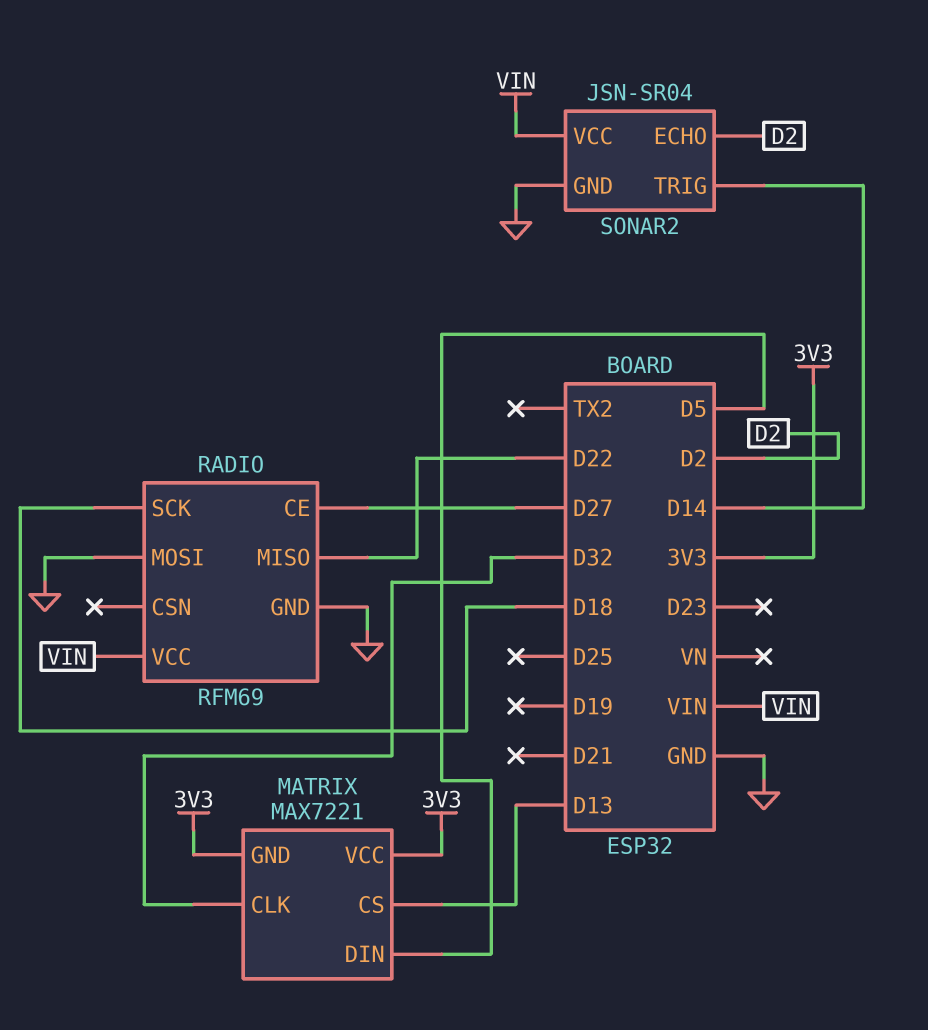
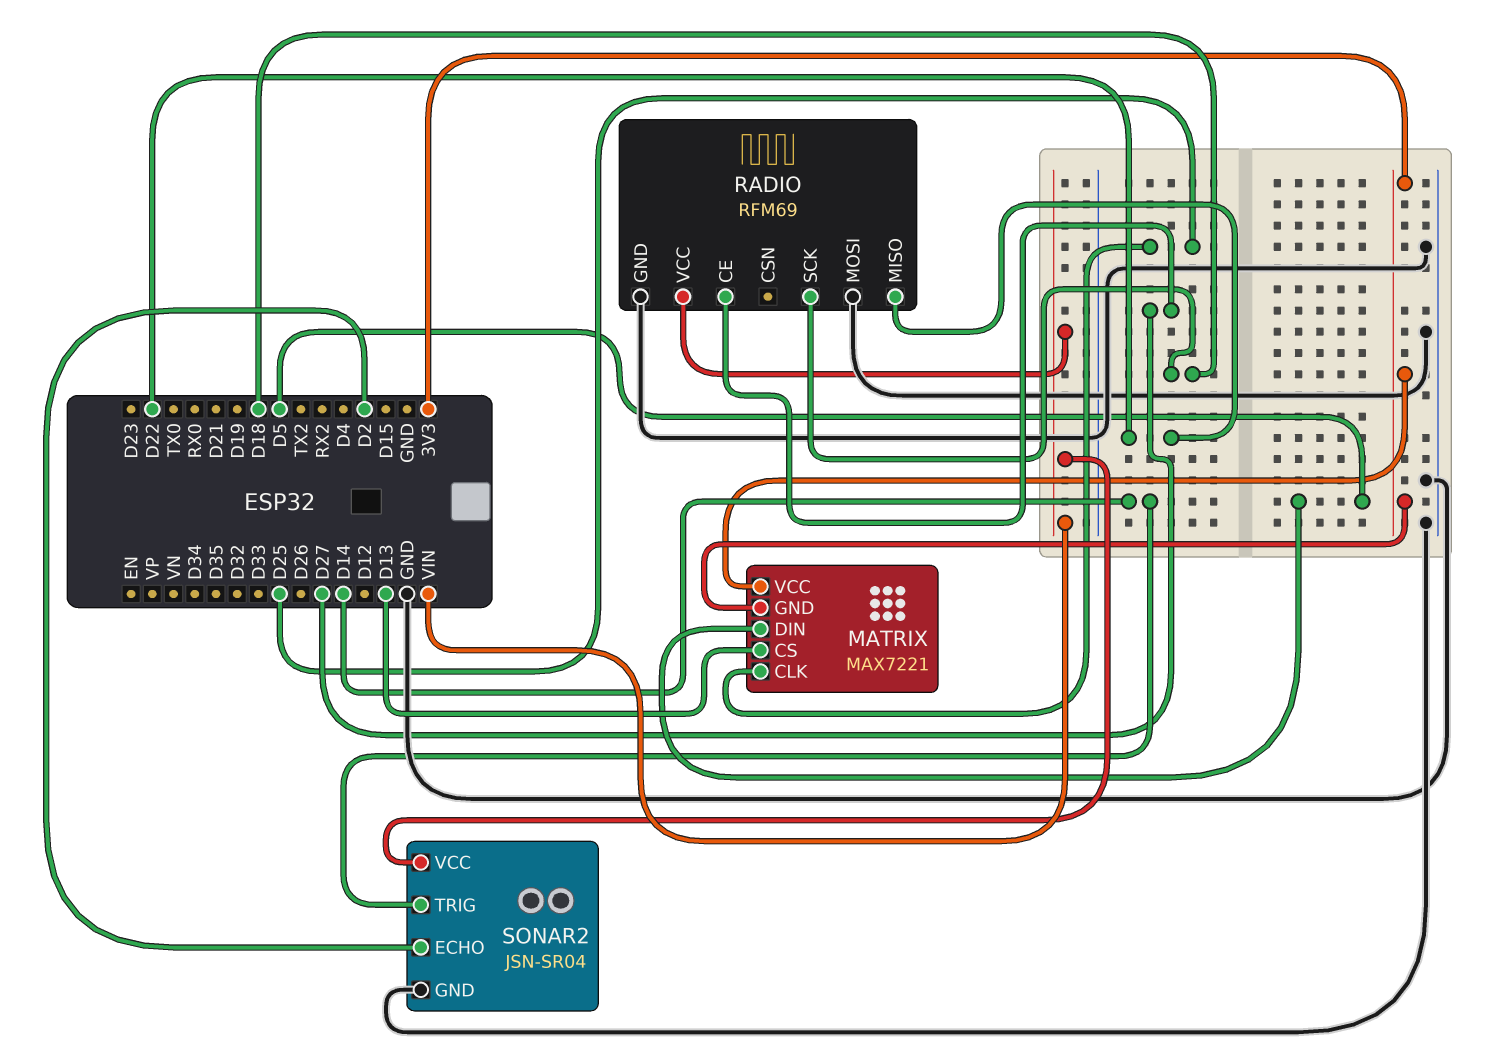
MATRIX pin CLK: D32 -> D25

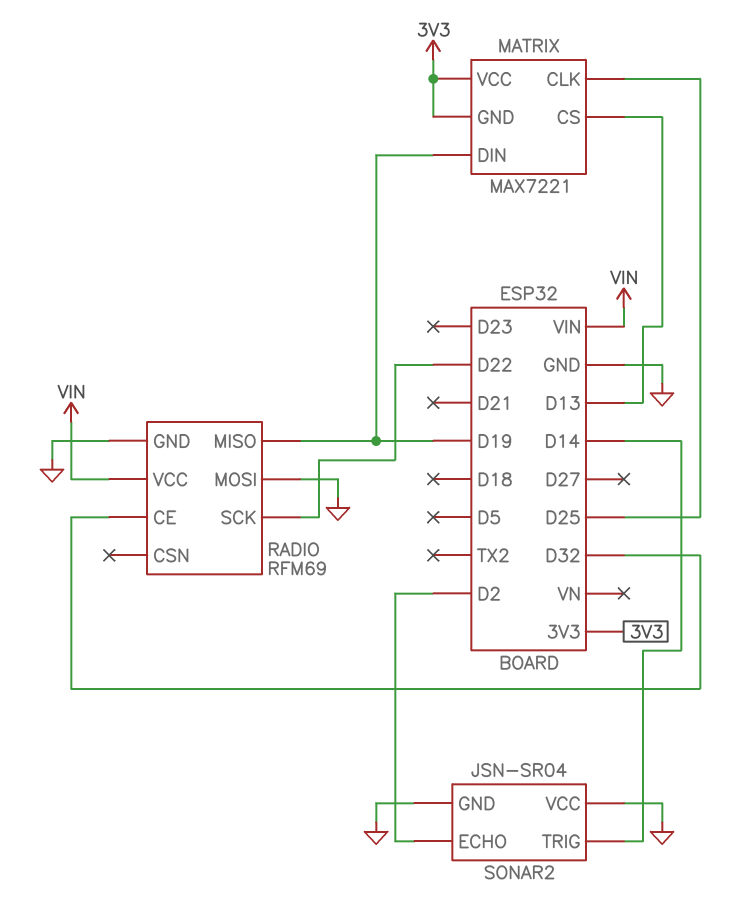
MATRIX pin DIN: D5 -> D19
RADIO pin CE: D27 -> D32
RADIO pin MISO: D22 -> D19
RADIO pin SCK: D18 -> D22
SONAR2 pin VCC: VIN -> GND

